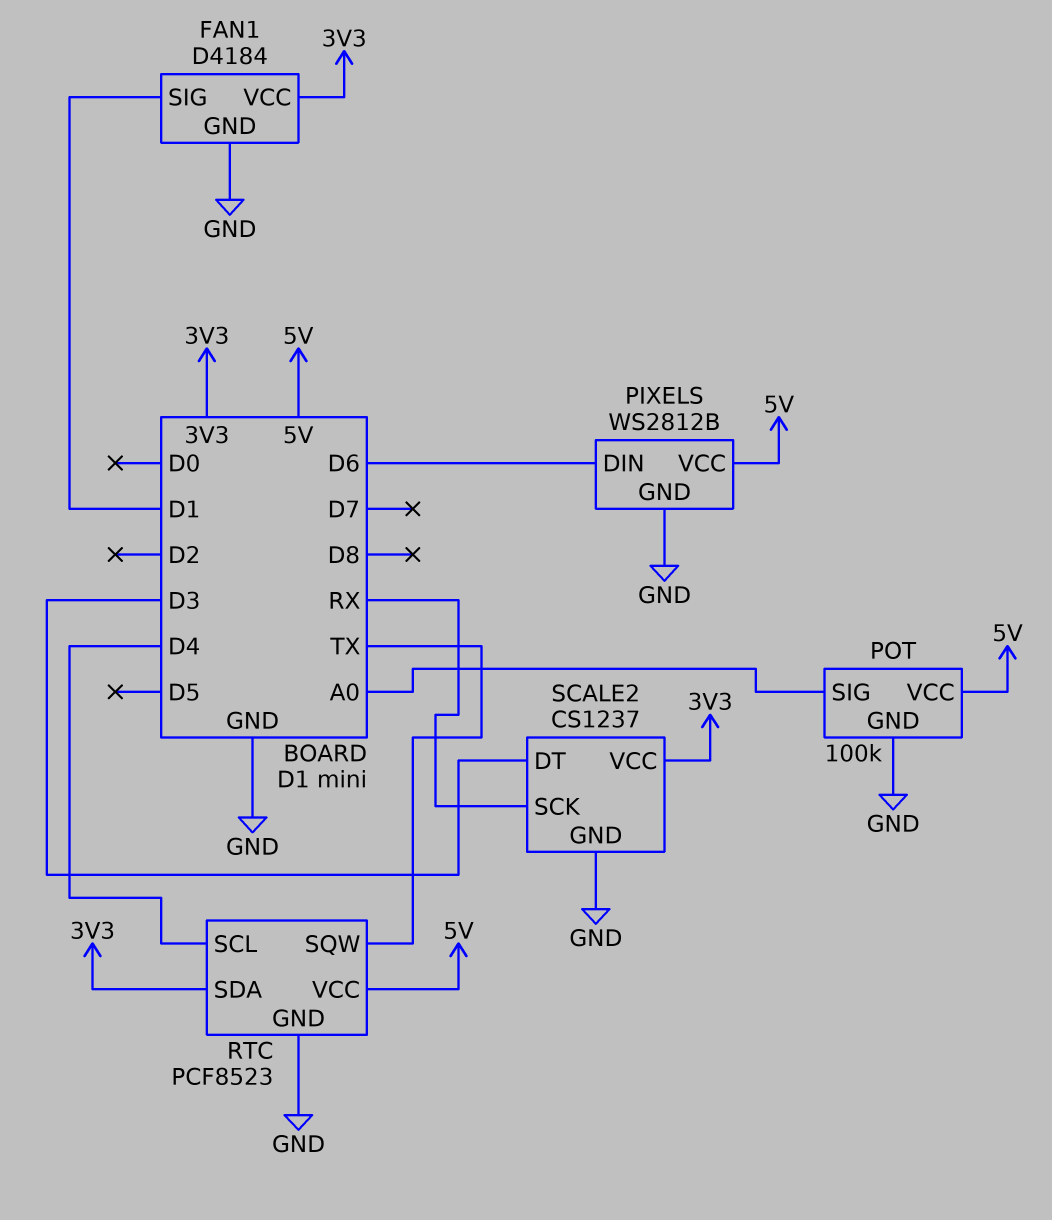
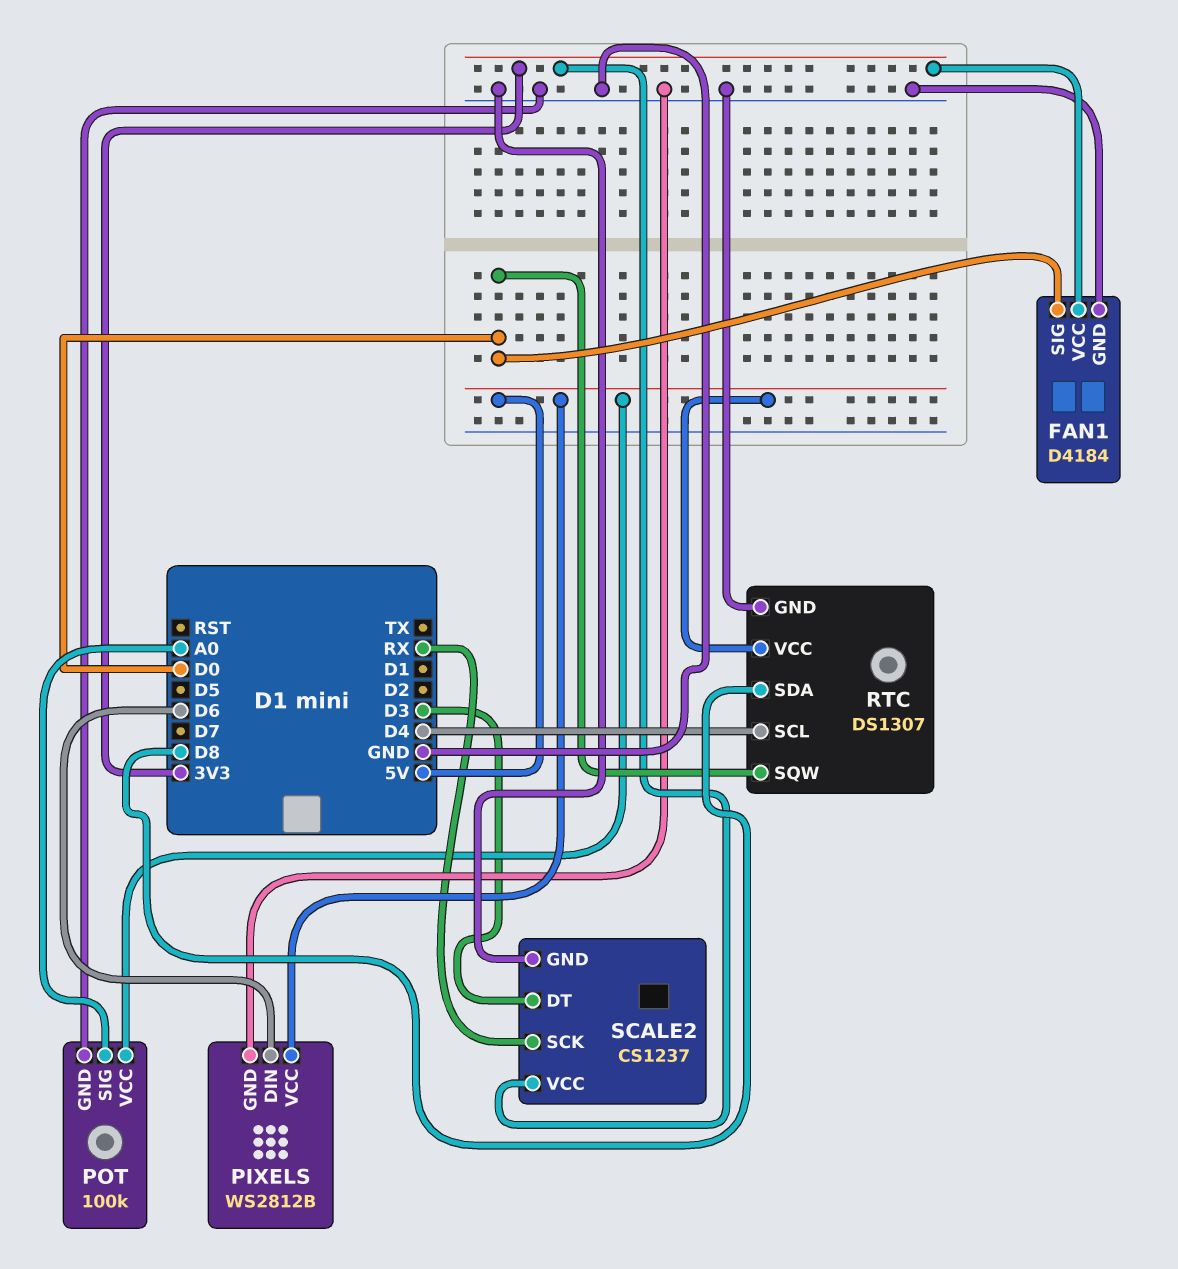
FAN1 pin SIG: D1 -> D0
RTC: PCF8523 -> DS1307
RTC pin SDA: 3V3 -> D8
RTC pin SQW: TX -> D0

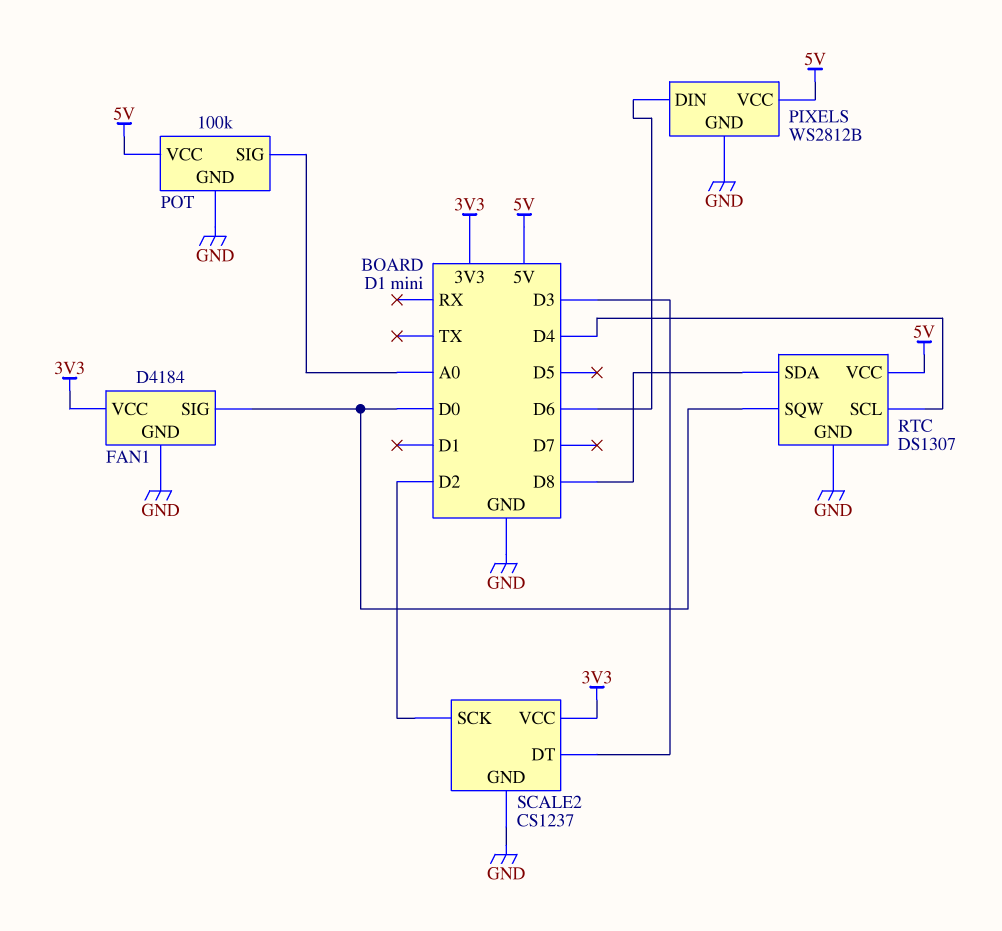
SCALE2 pin SCK: RX -> D2

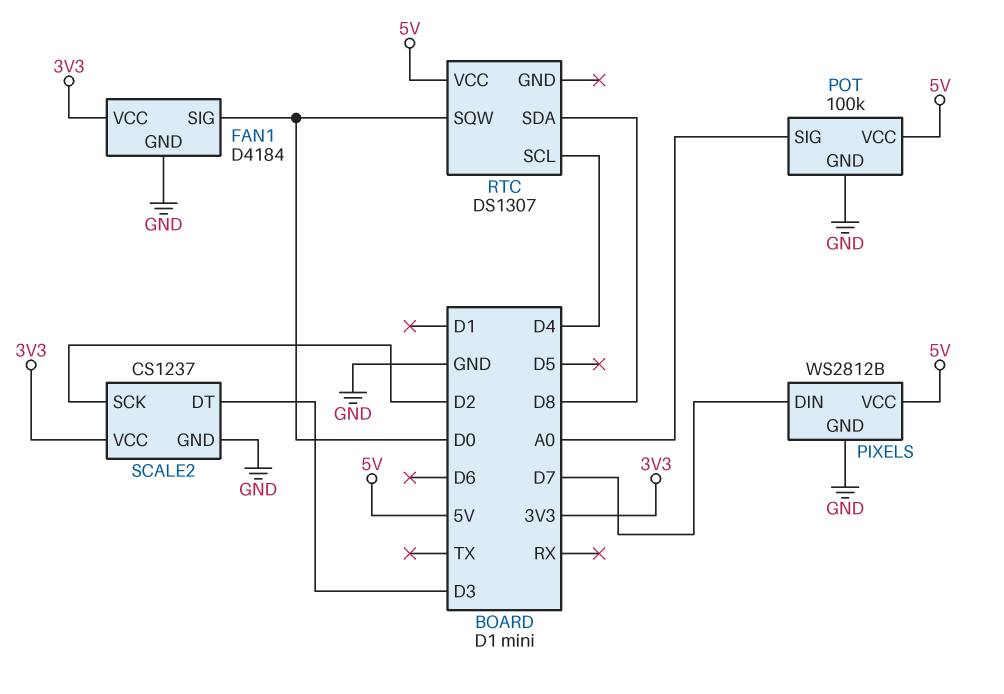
PIXELS pin DIN: D6 -> D7
RTC pin GND: GND -> none

